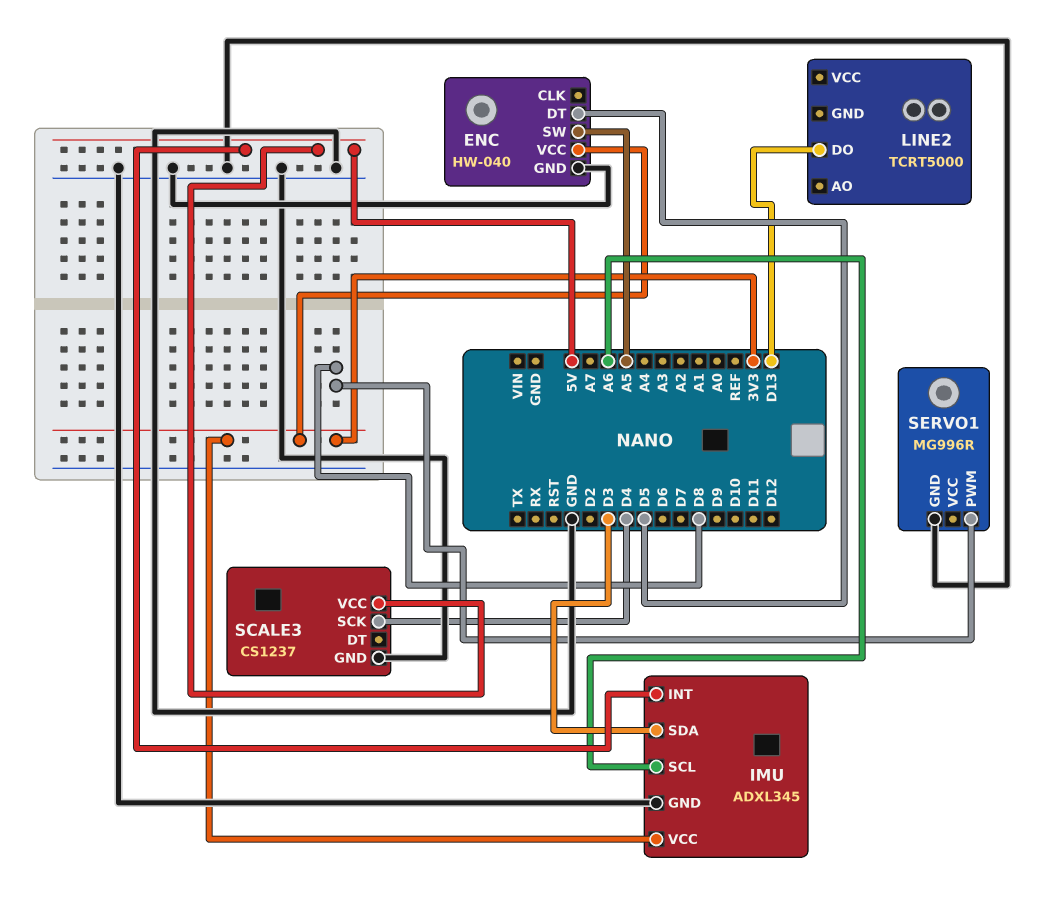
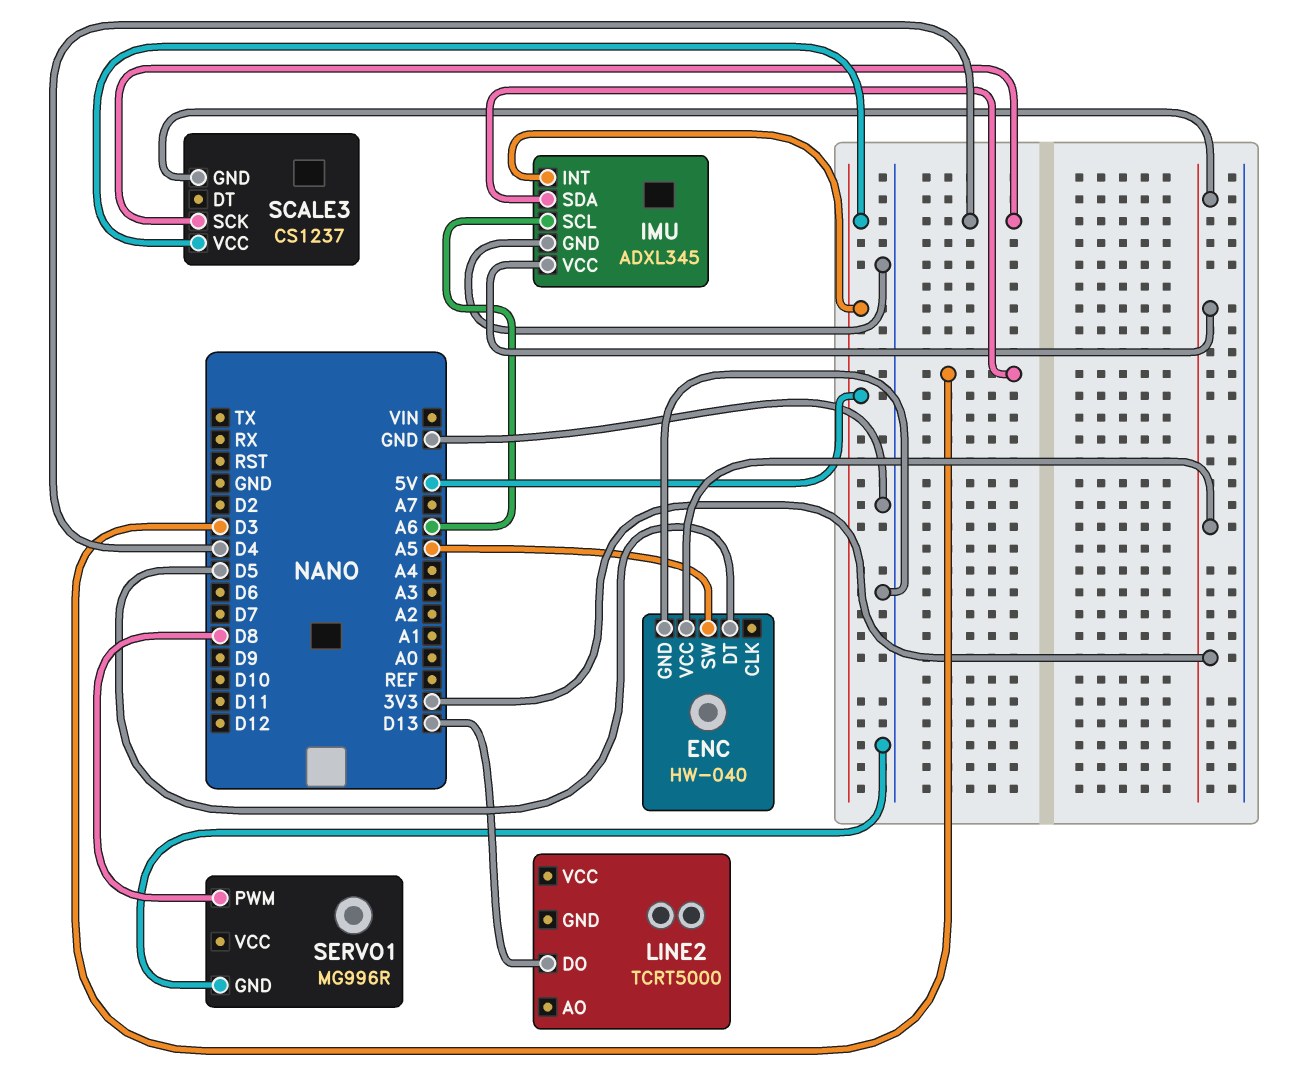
SCALE3 pin GND: GND -> 3V3

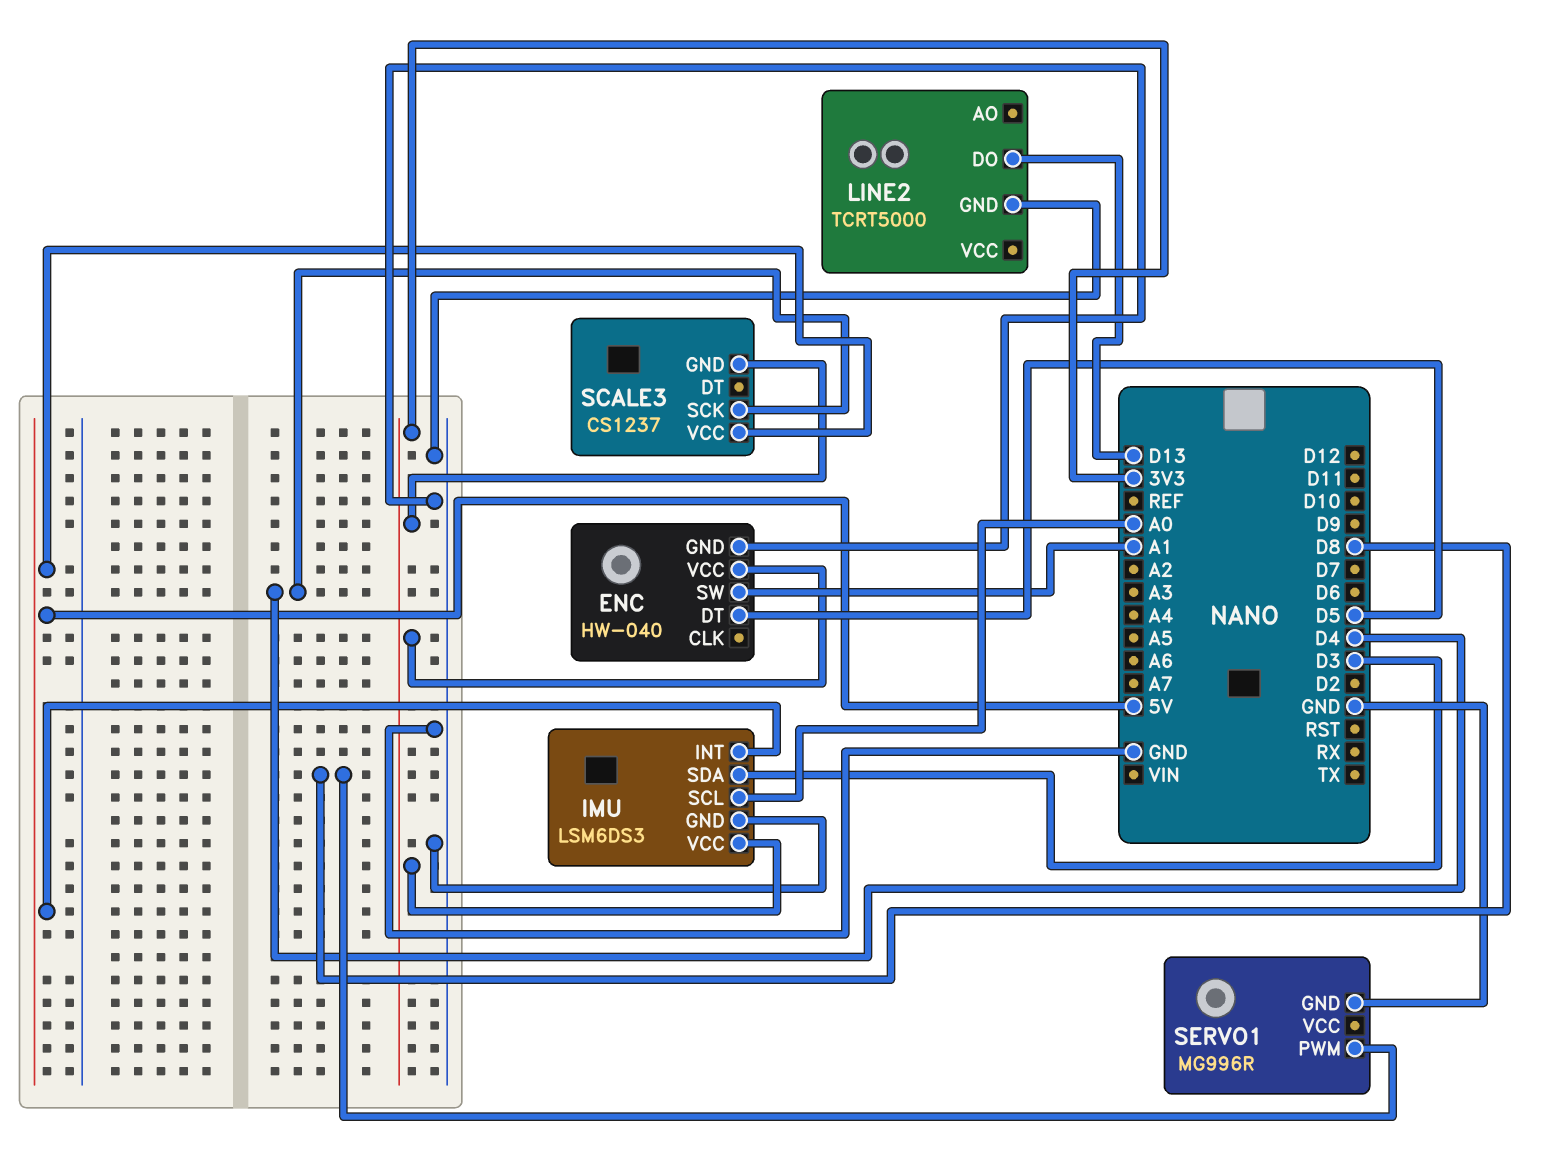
ENC pin SW: A5 -> A1
IMU: ADXL345 -> LSM6DS3
IMU pin SCL: A6 -> A0
LINE2 pin GND: none -> GND

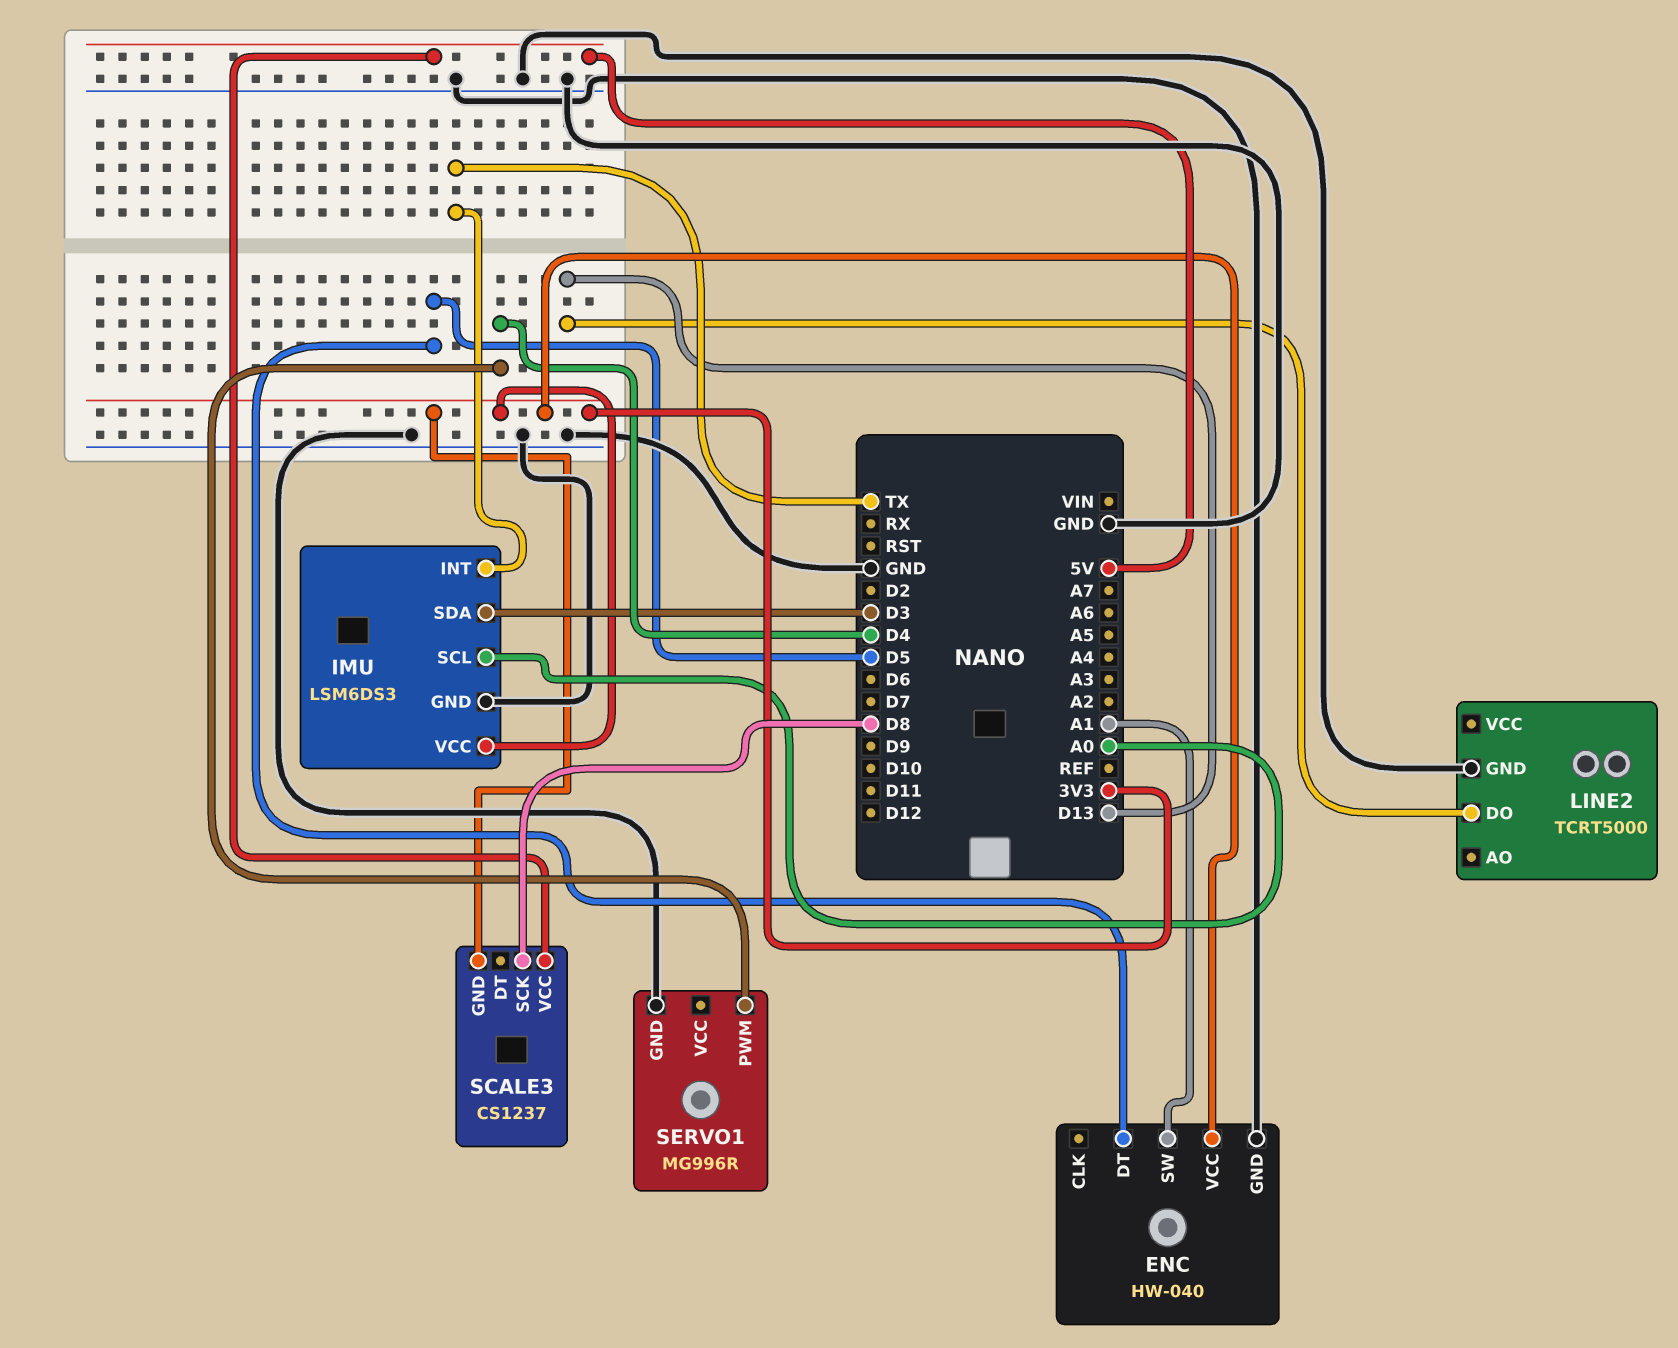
IMU pin INT: 5V -> TX
SCALE3 pin SCK: D4 -> D8
SERVO1 pin PWM: D8 -> D4

